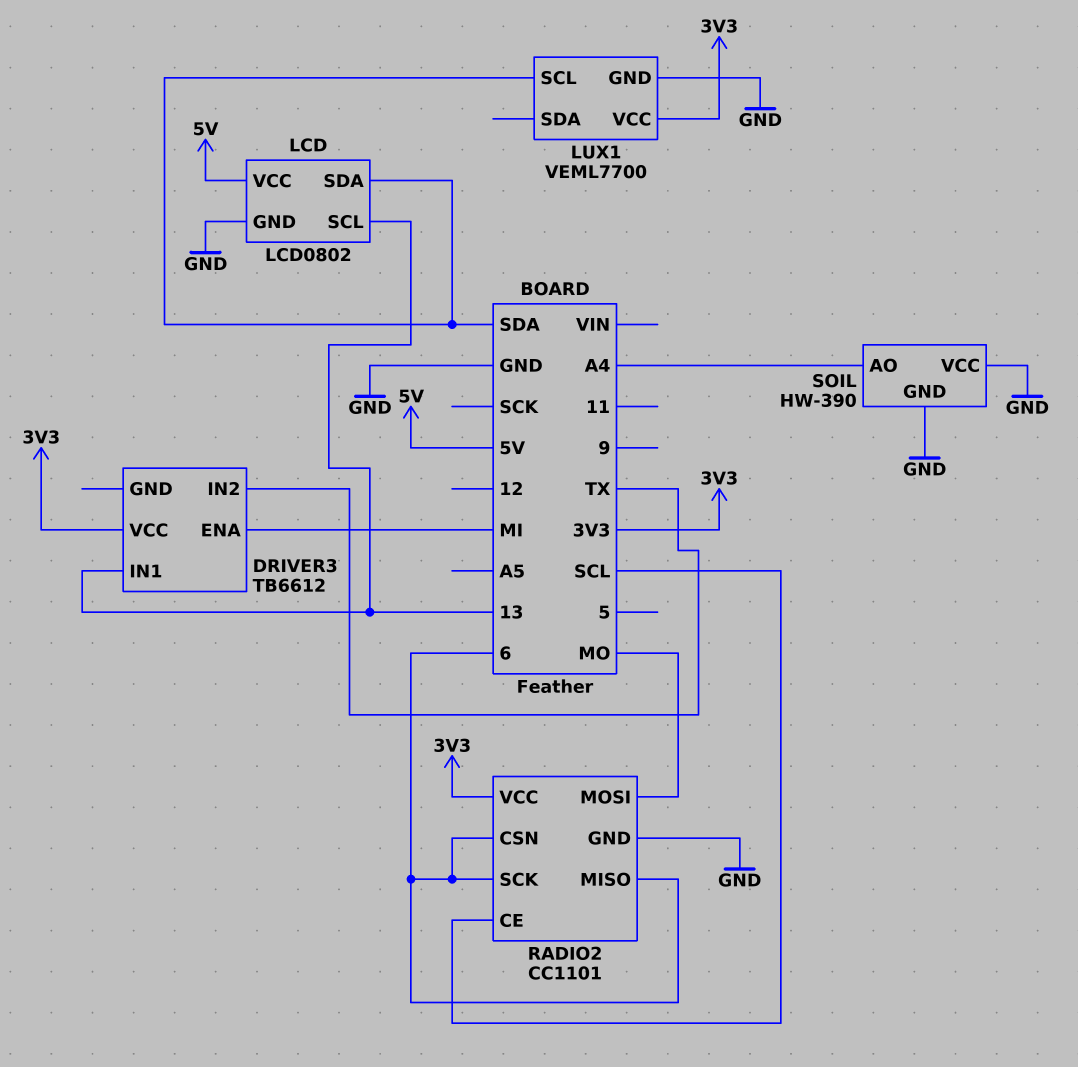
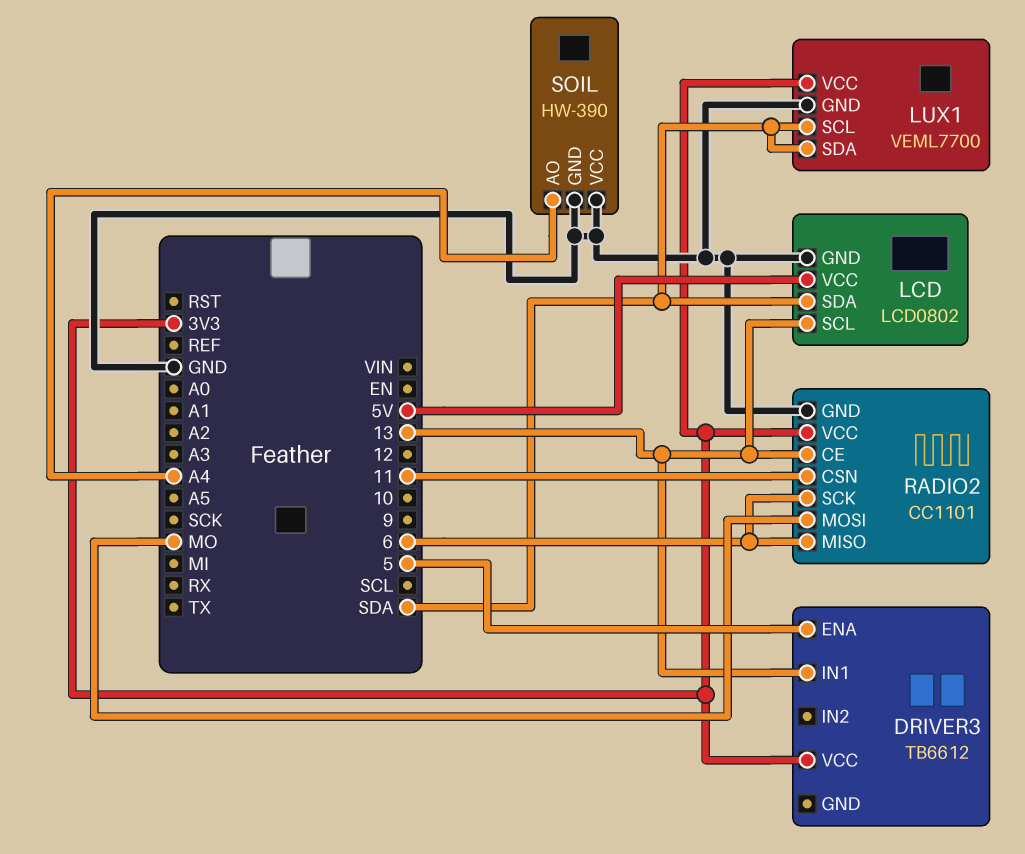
DRIVER3 pin ENA: MI -> 5
DRIVER3 pin IN2: TX -> none
LUX1 pin SDA: none -> SDA
RADIO2 pin CE: SCL -> 13
RADIO2 pin CSN: 6 -> 11

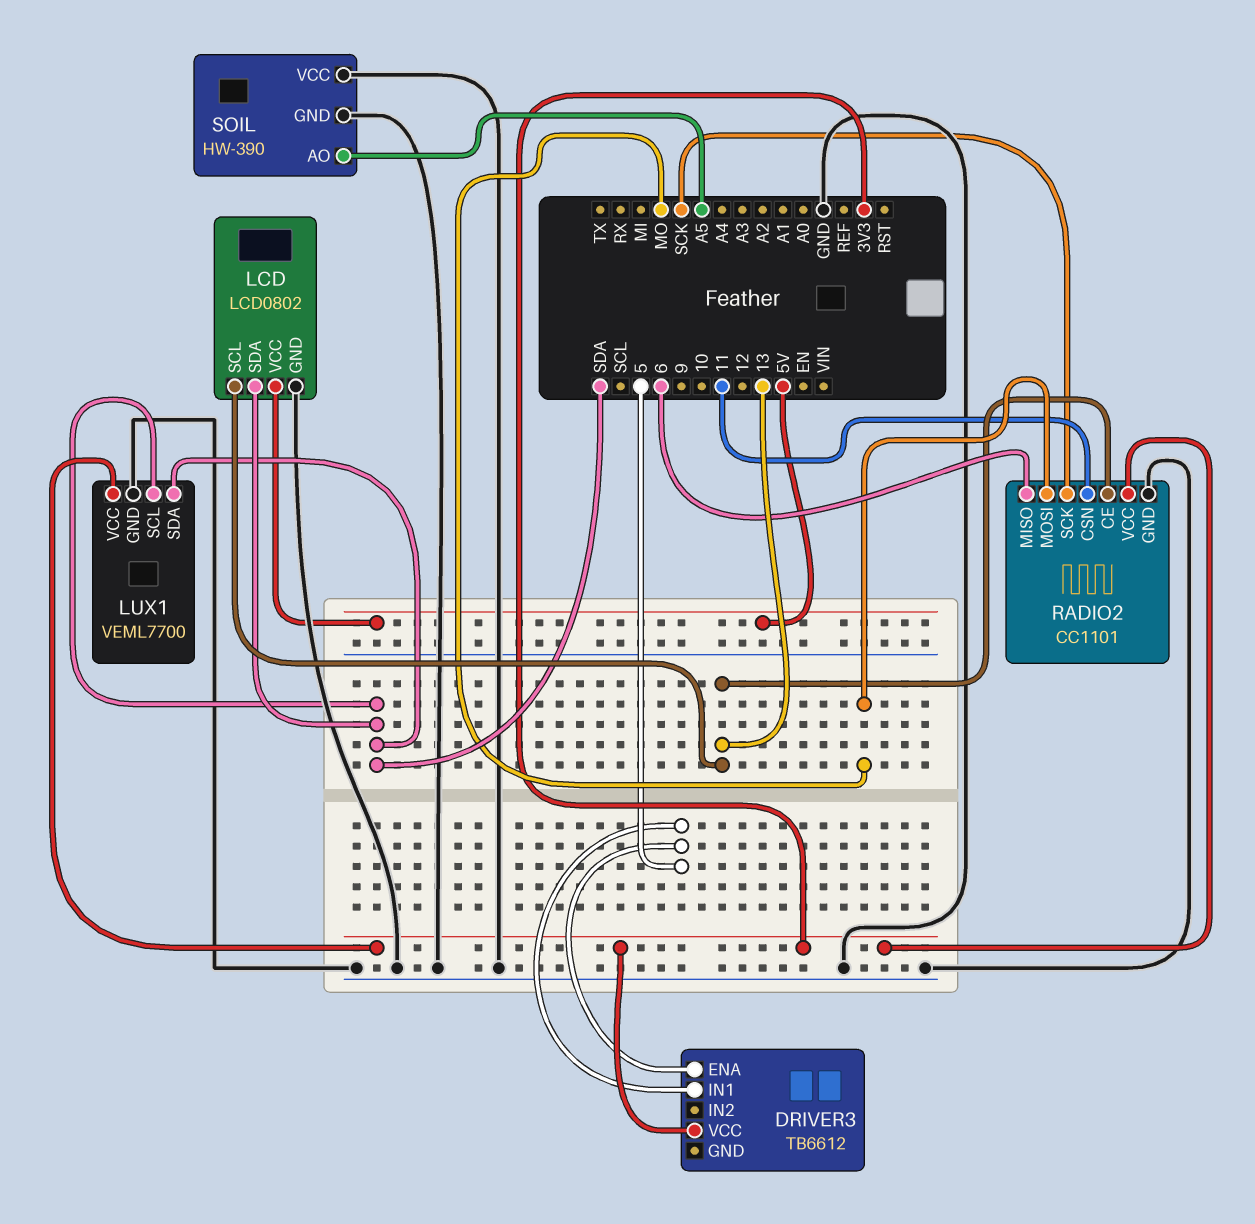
DRIVER3 pin IN1: 13 -> 5
RADIO2 pin SCK: 6 -> SCK
SOIL pin AO: A4 -> A5

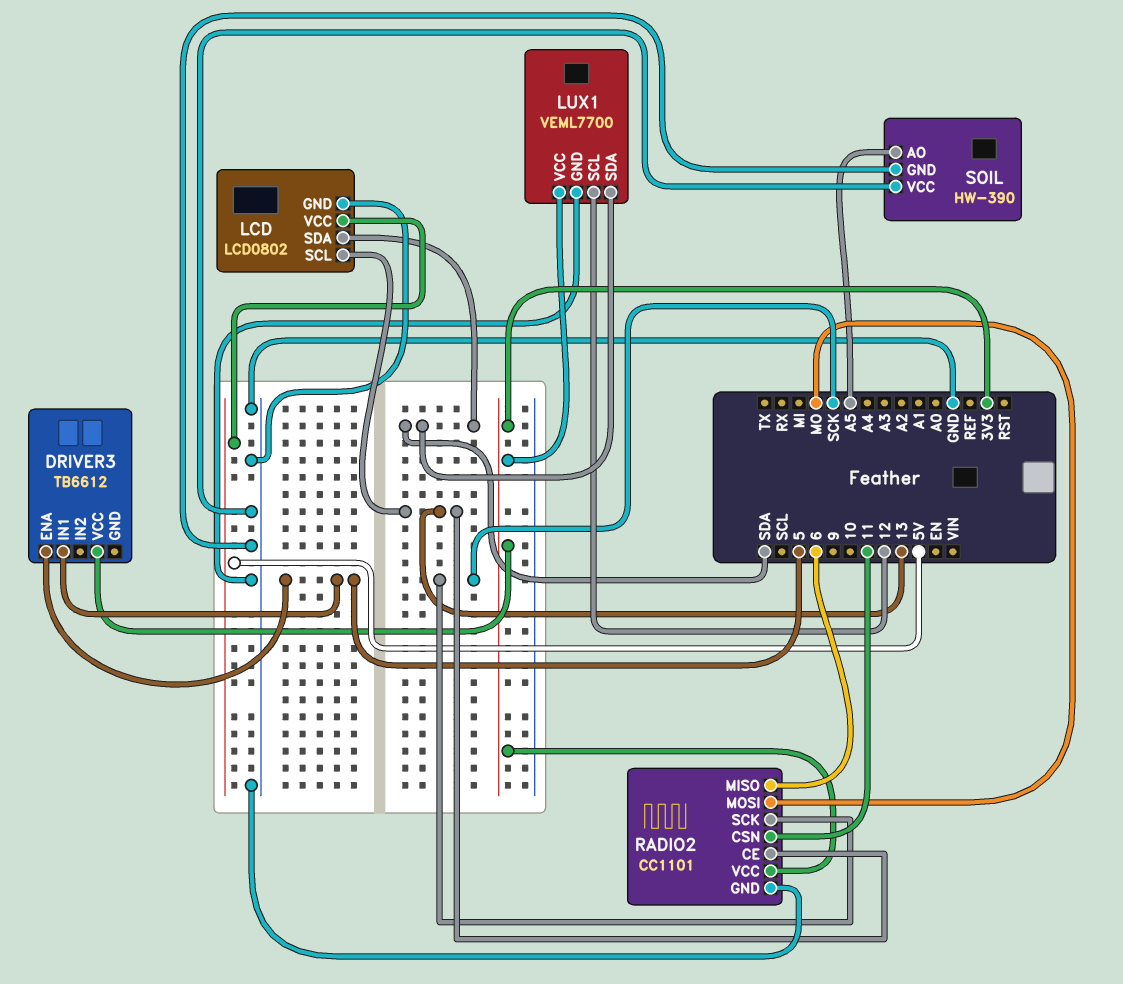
LUX1 pin SCL: SDA -> 12

